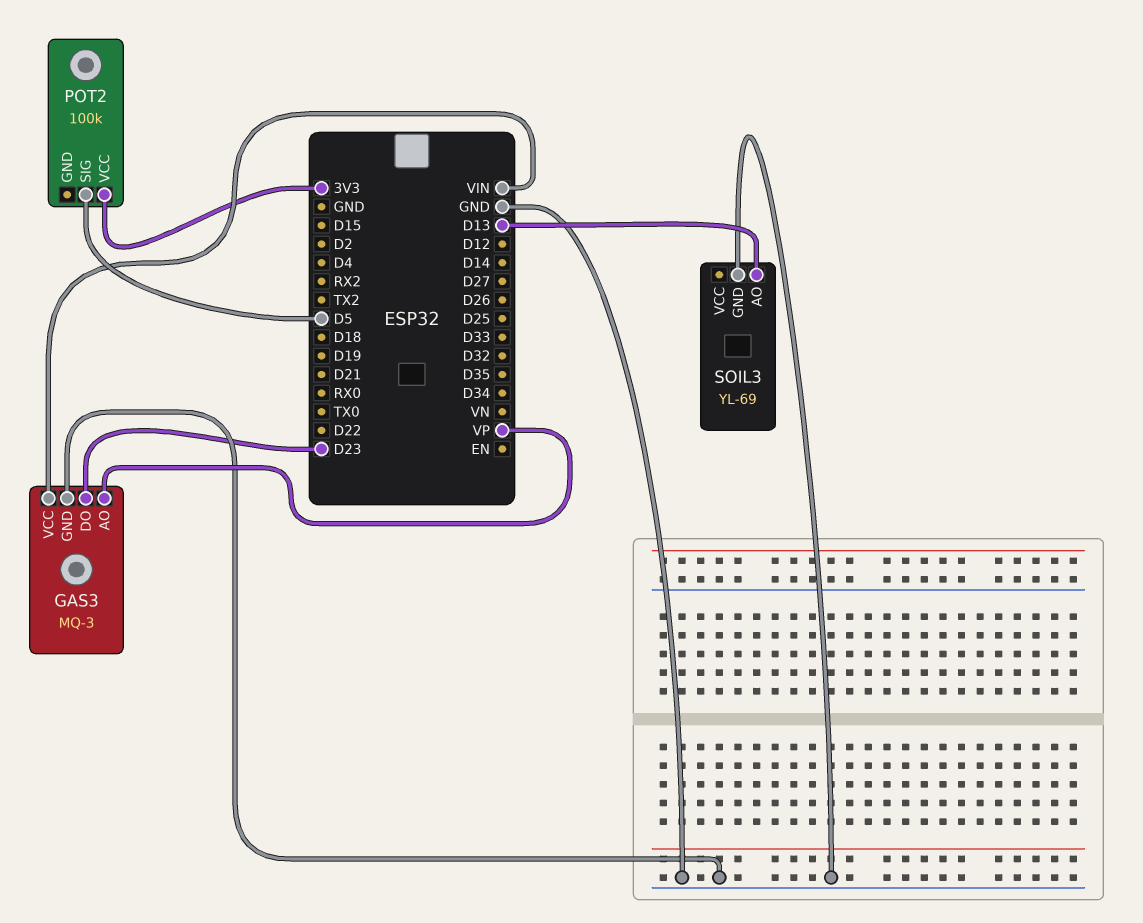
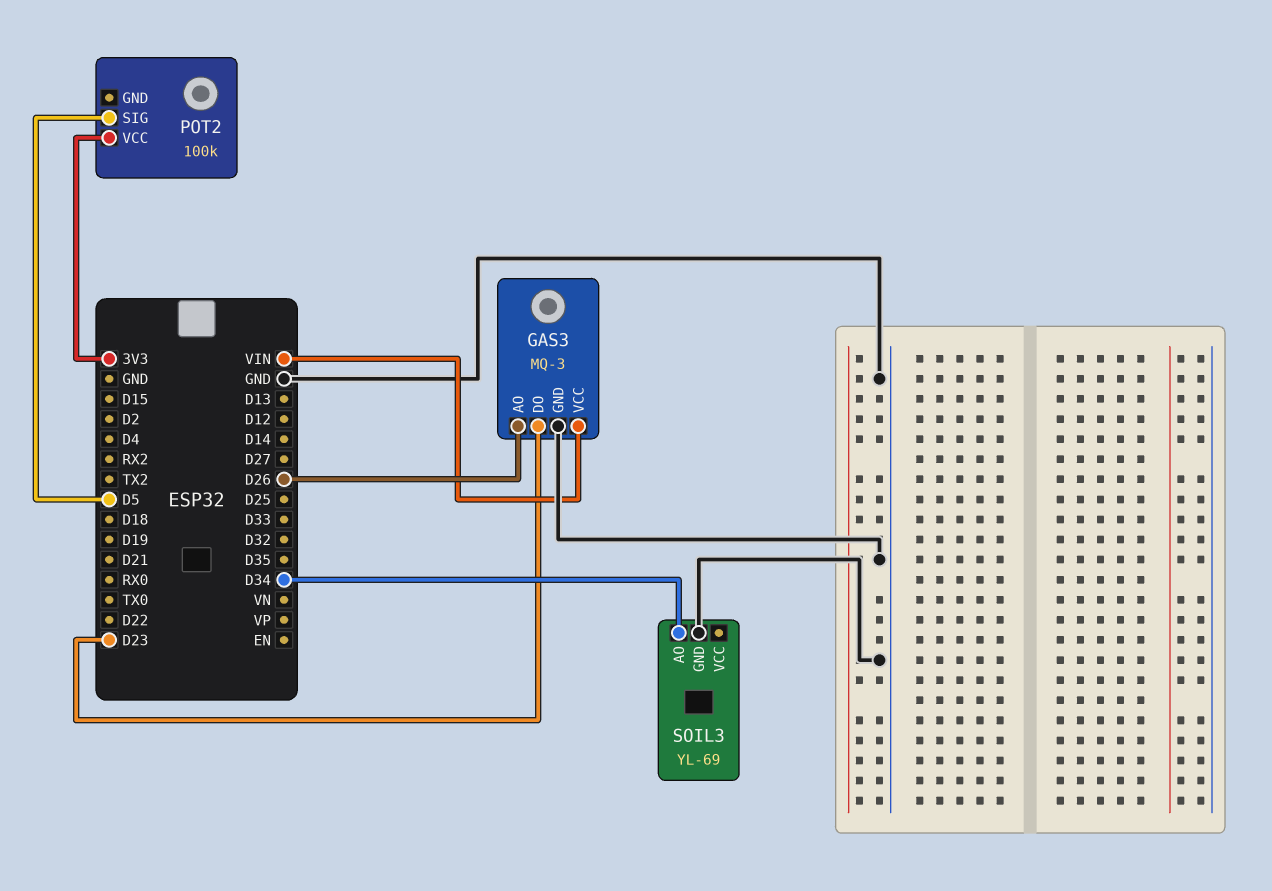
GAS3 pin AO: VP -> D26
SOIL3 pin AO: D13 -> D34

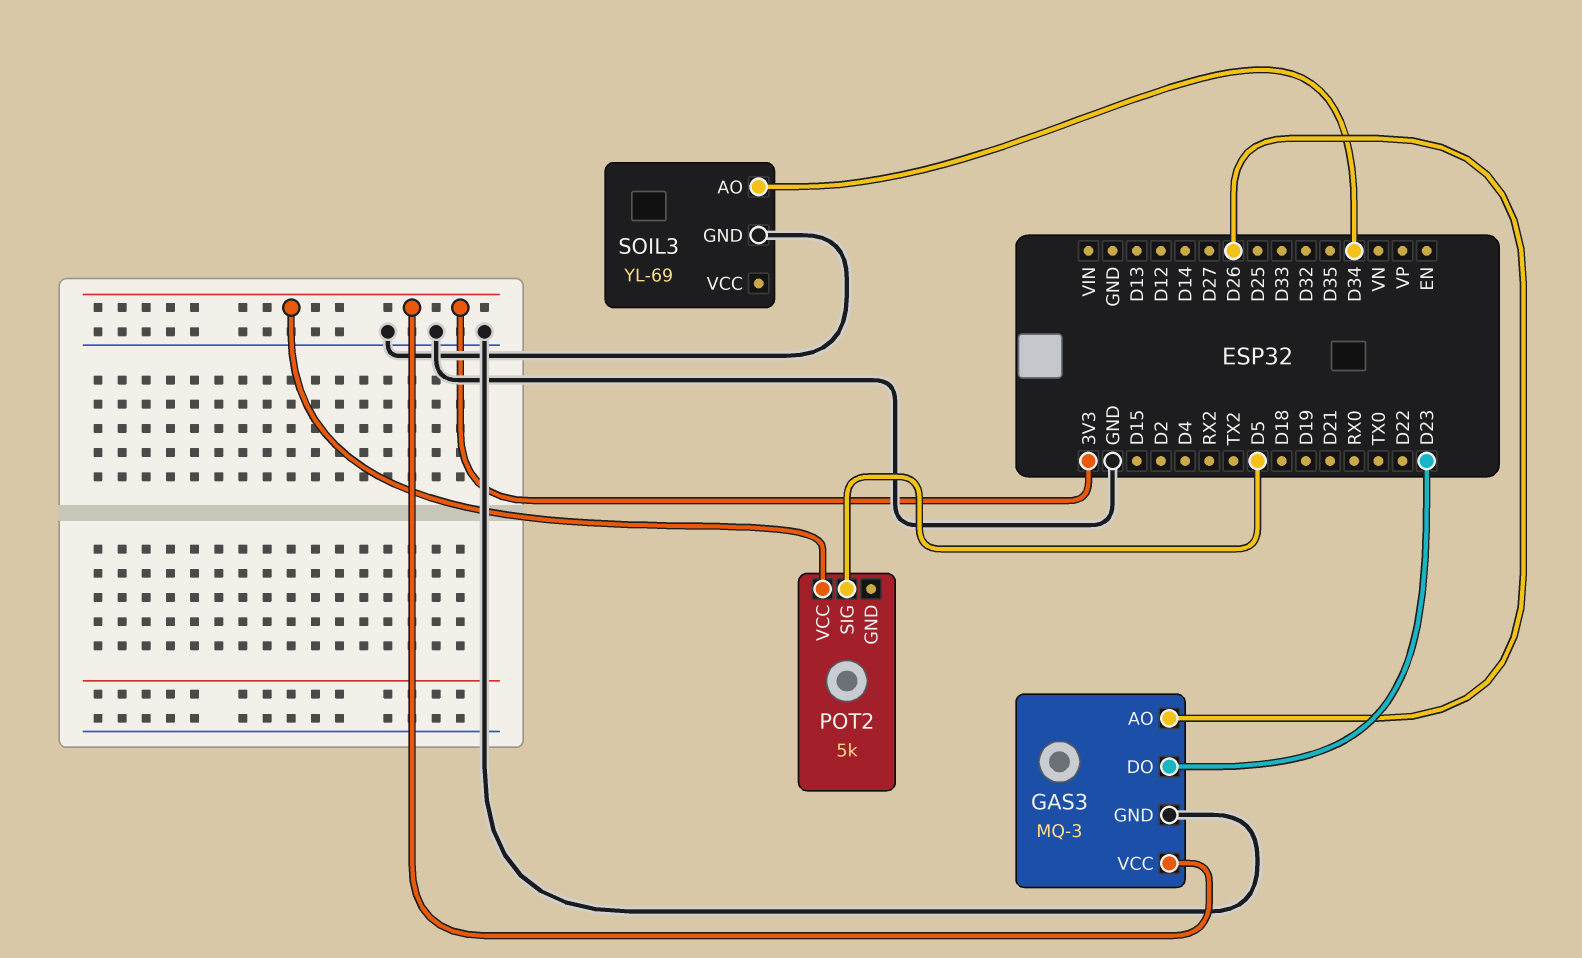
GAS3 pin VCC: VIN -> 3V3
POT2: 100k -> 5k

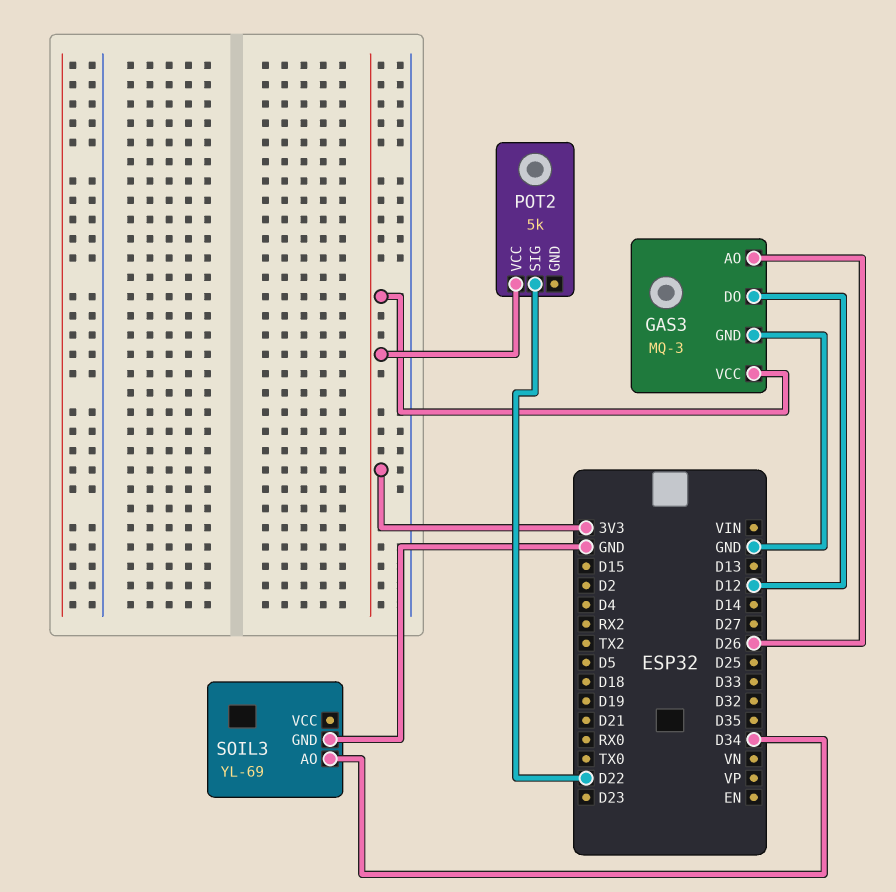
GAS3 pin DO: D23 -> D12
POT2 pin SIG: D5 -> D22

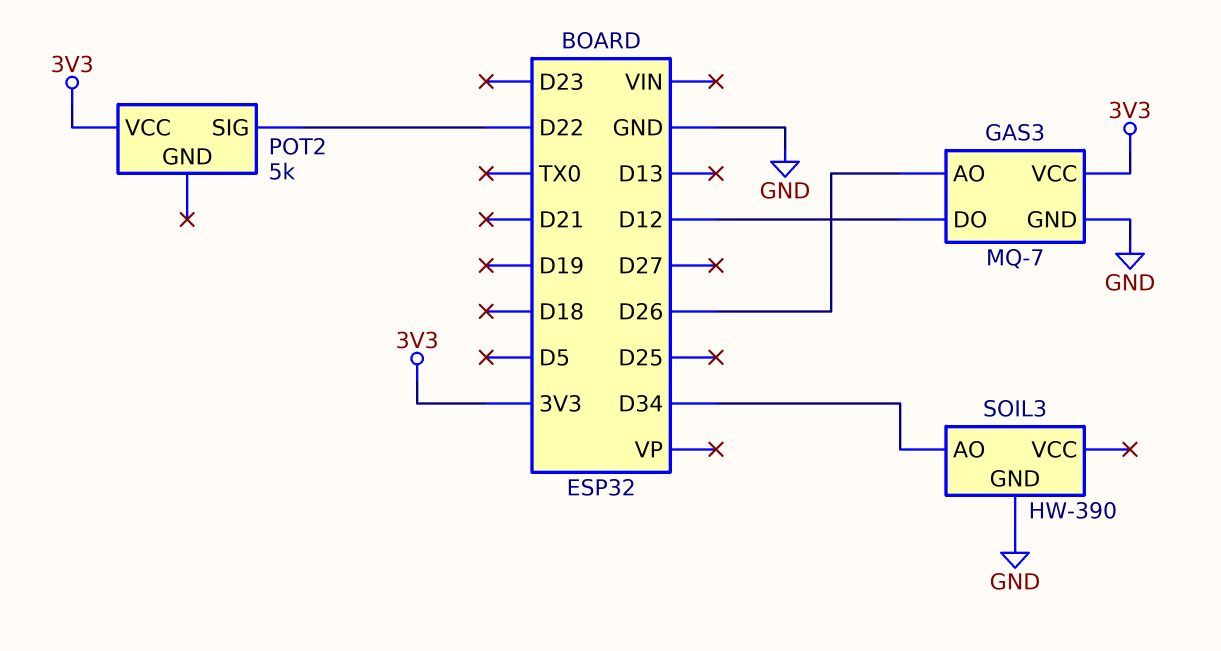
GAS3: MQ-3 -> MQ-7
SOIL3: YL-69 -> HW-390

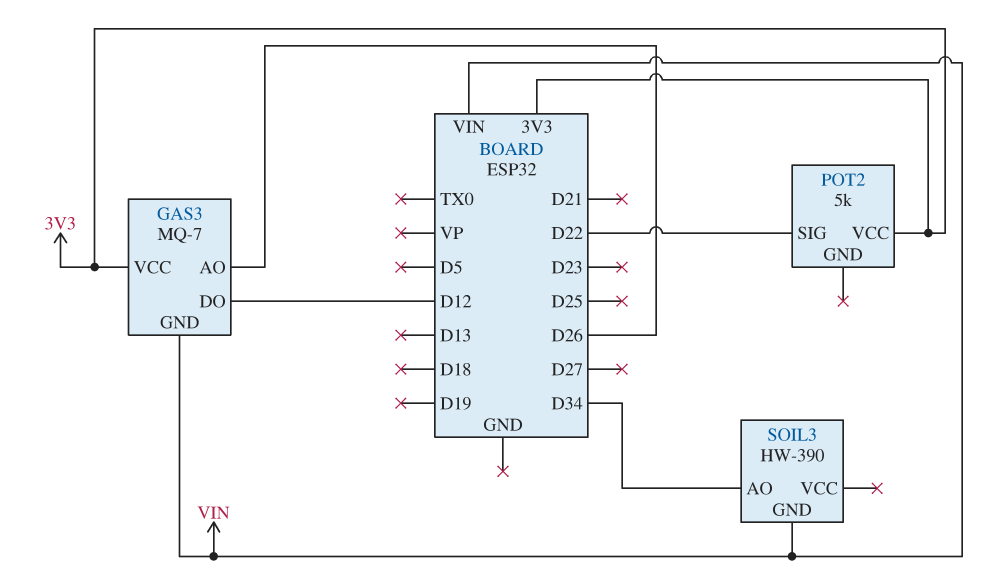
GAS3 pin GND: GND -> VIN
SOIL3 pin GND: GND -> VIN

